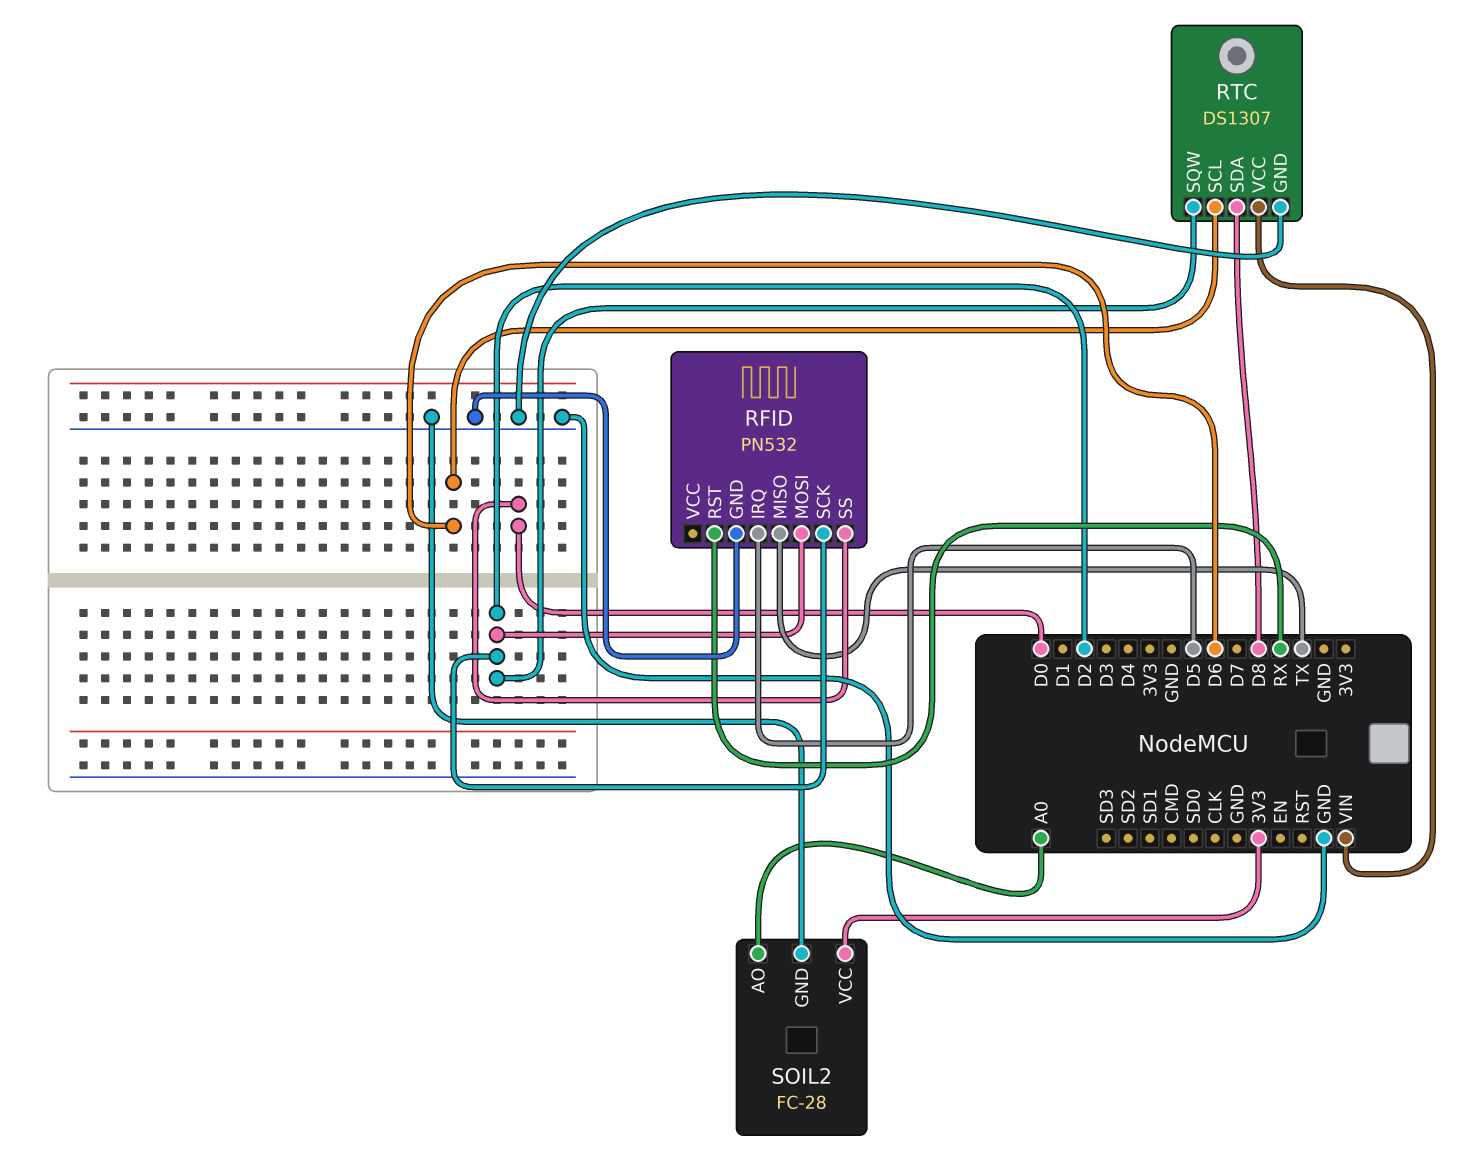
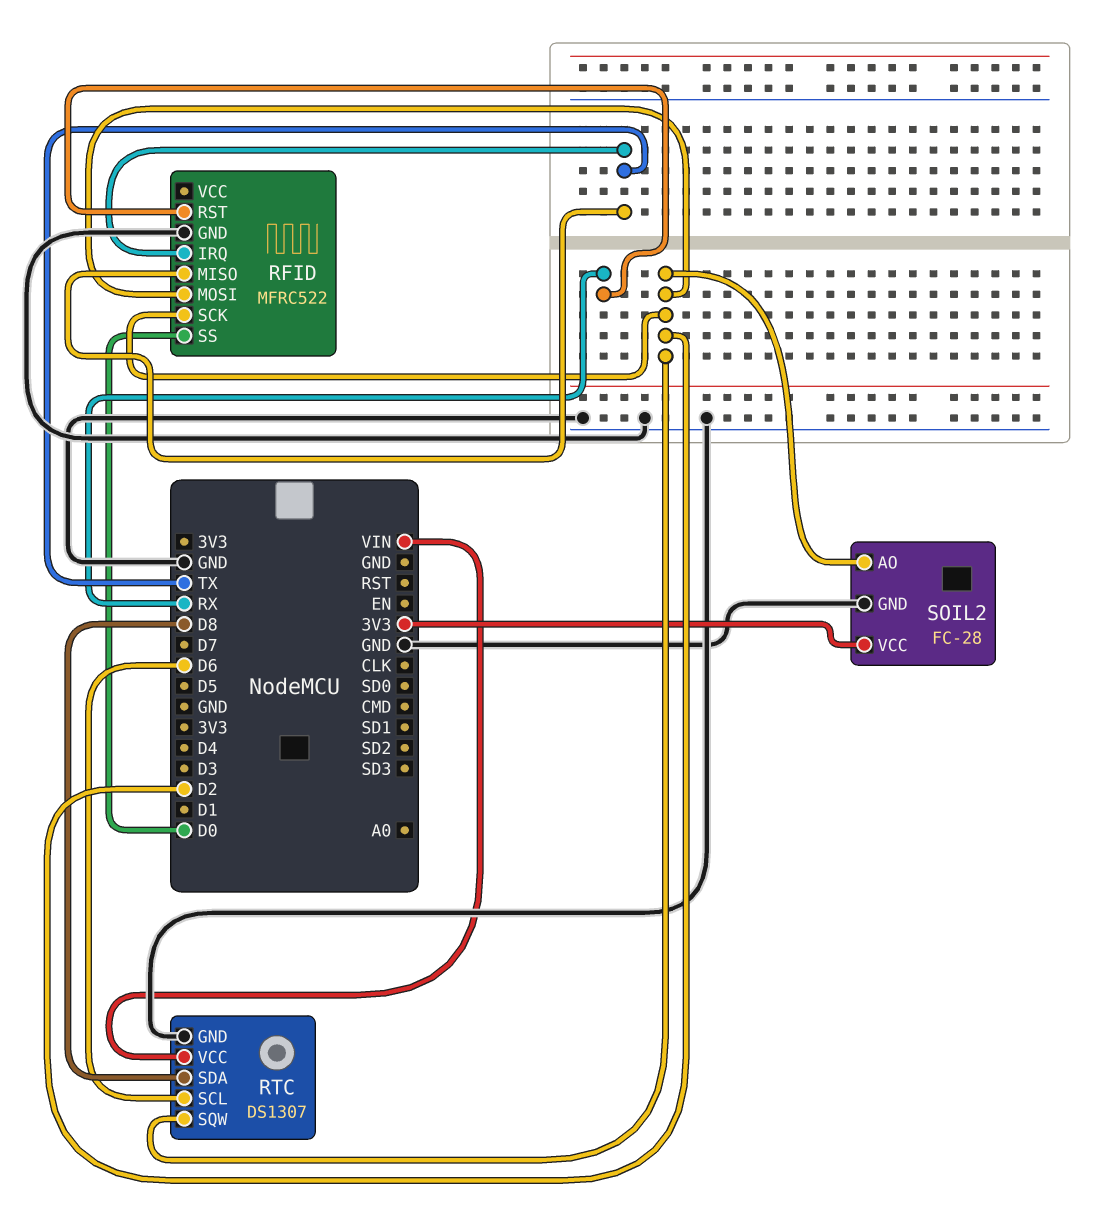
RFID: PN532 -> MFRC522
RFID pin IRQ: D5 -> TX
SOIL2 pin AO: A0 -> D2

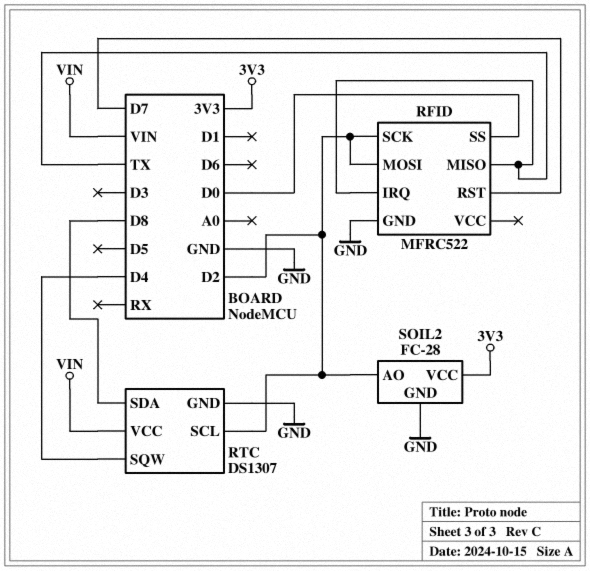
RFID pin RST: RX -> D7
RTC pin SCL: D6 -> D2
RTC pin SQW: D2 -> D4

